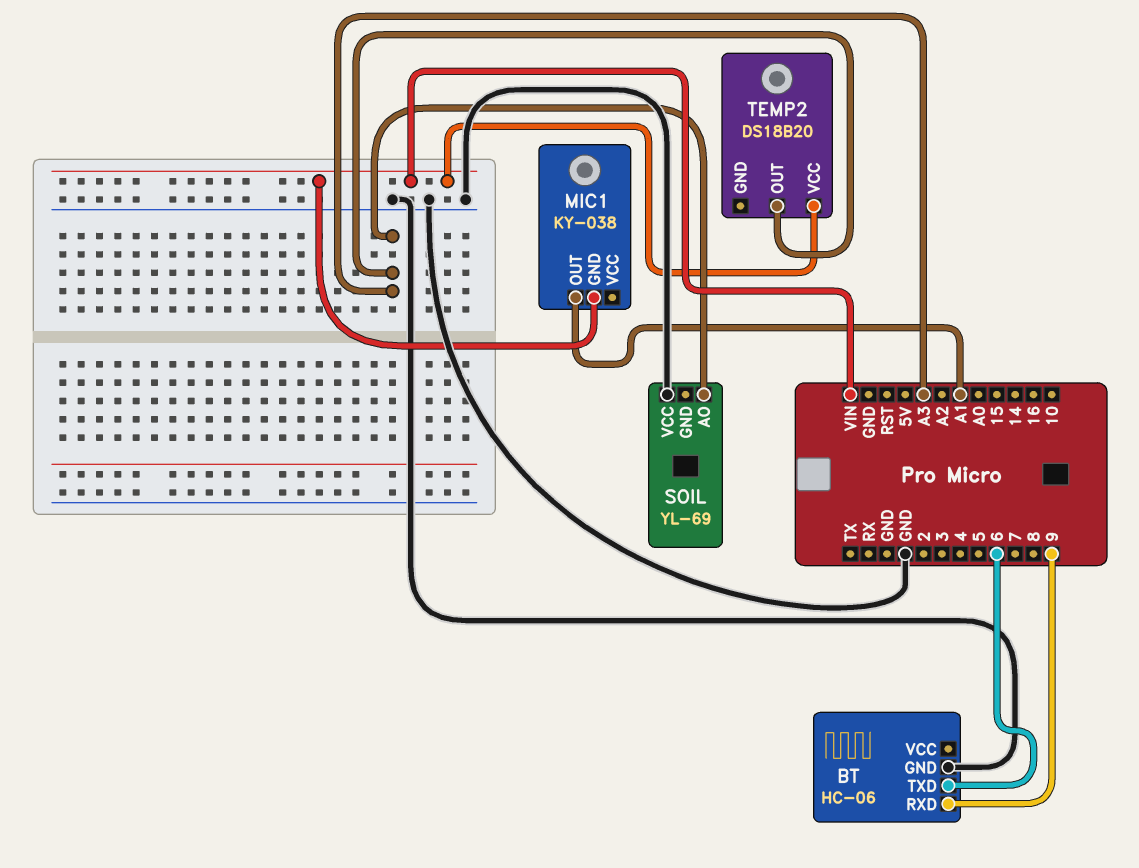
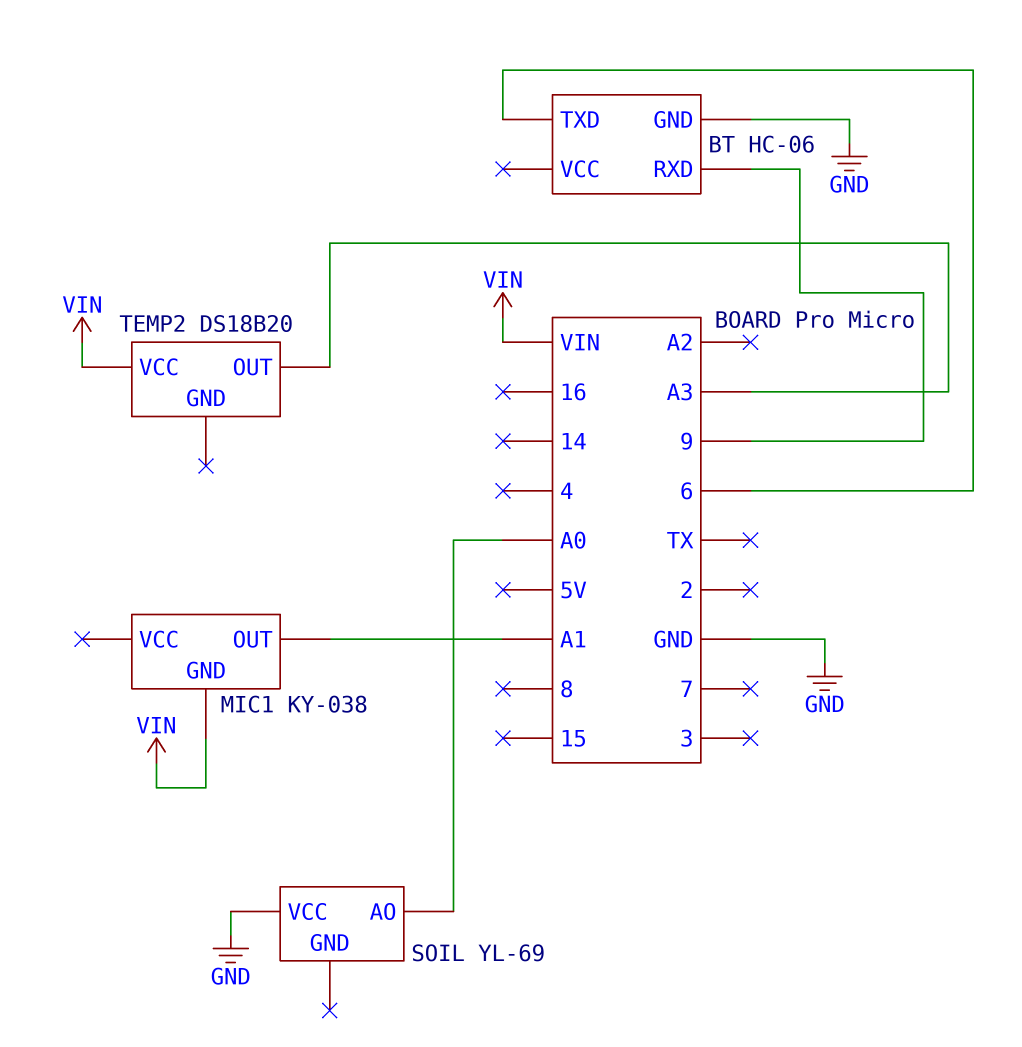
SOIL pin AO: A3 -> A0

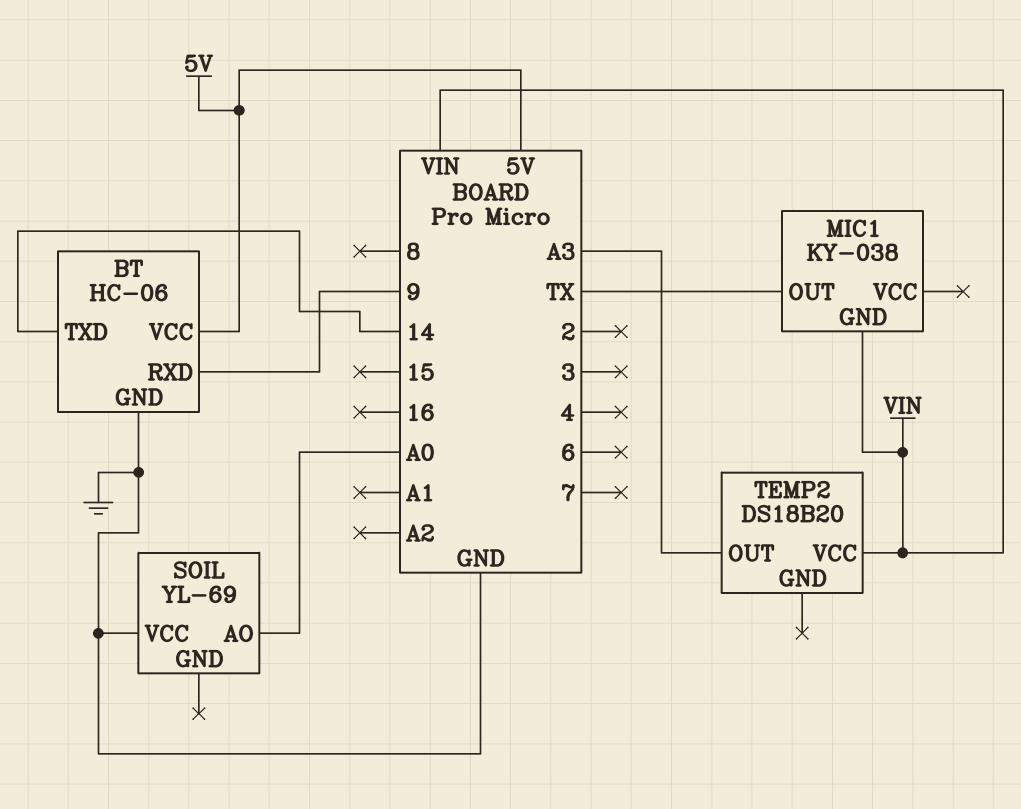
BT pin TXD: 6 -> 14
BT pin VCC: none -> 5V
MIC1 pin OUT: A1 -> TX

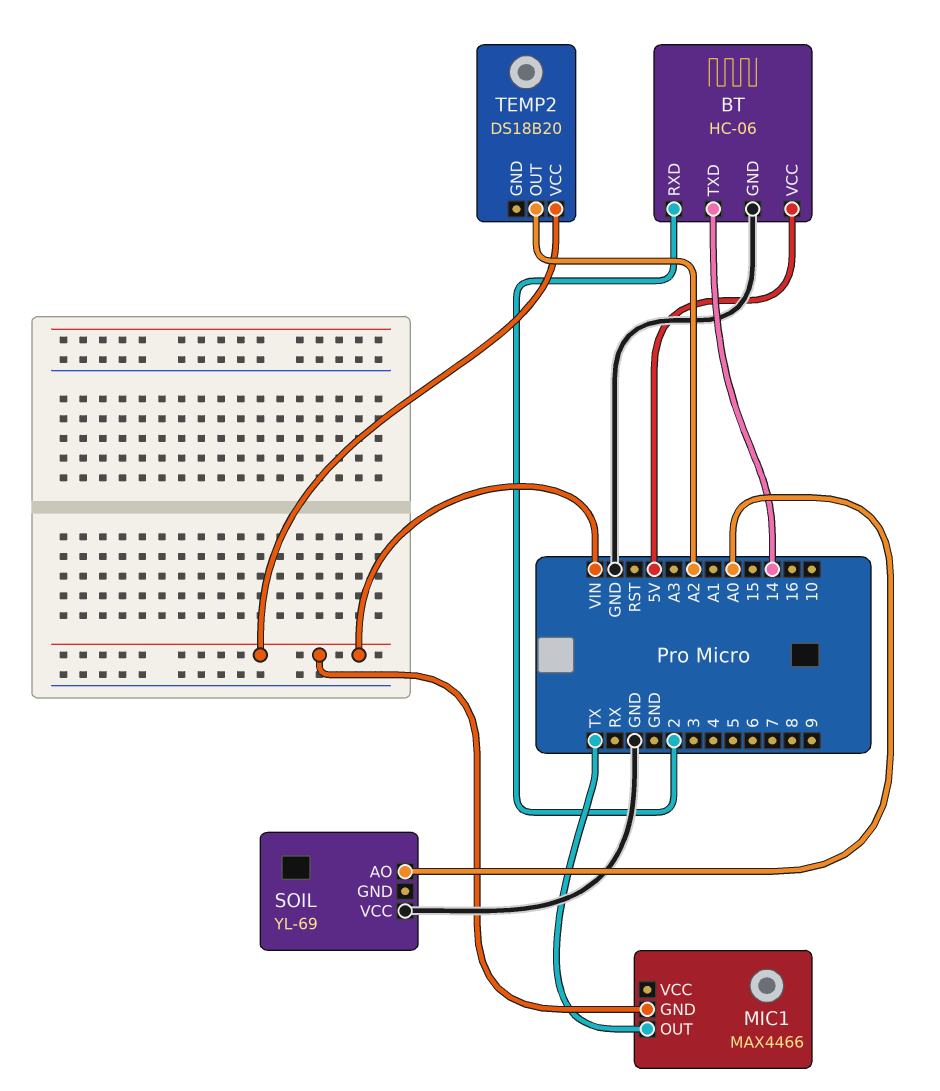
BT pin RXD: 9 -> 2
MIC1: KY-038 -> MAX4466
TEMP2 pin OUT: A3 -> A2

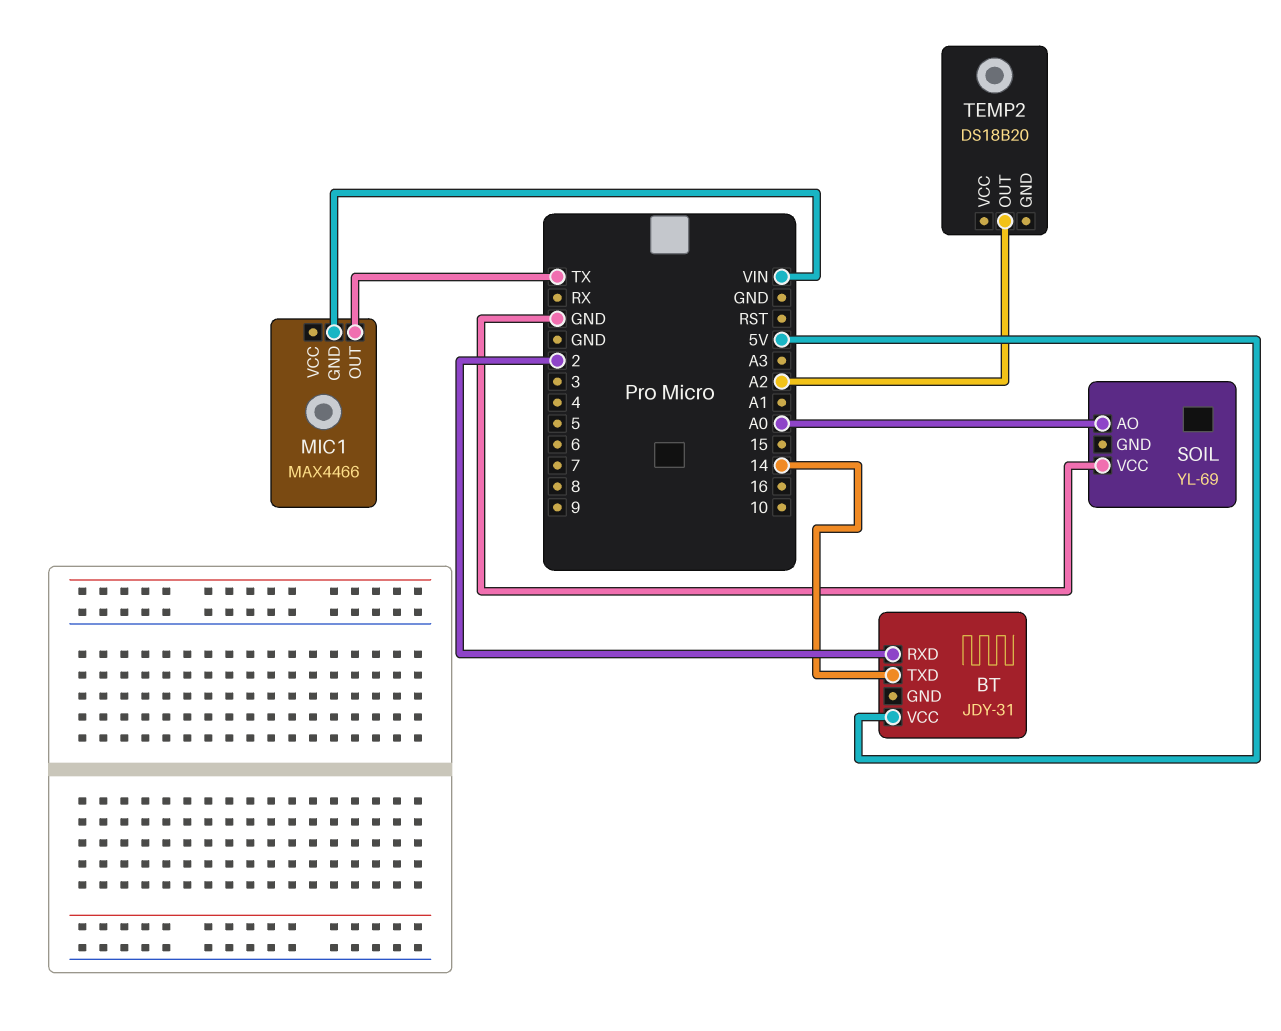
BT: HC-06 -> JDY-31
BT pin GND: GND -> none
TEMP2 pin VCC: VIN -> none

